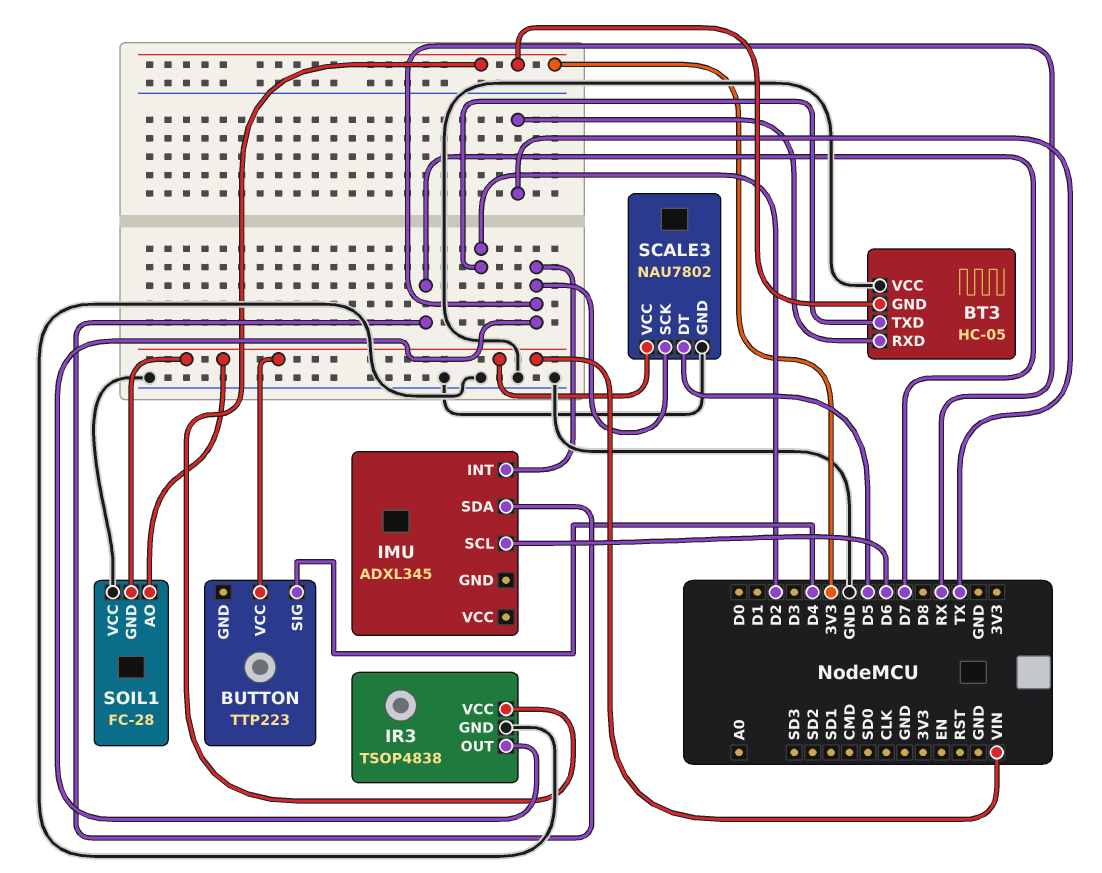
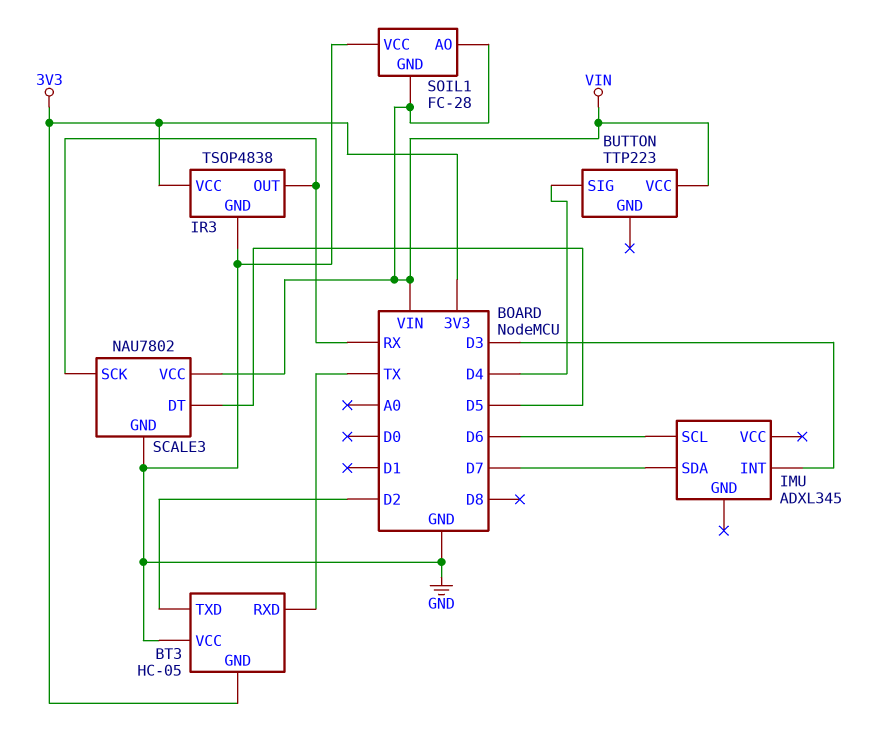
IMU pin INT: RX -> D3

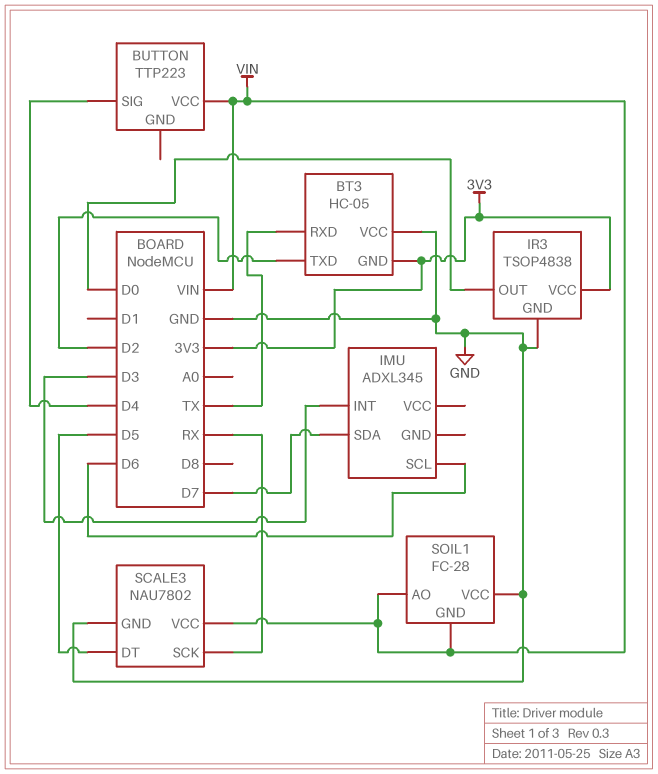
IR3 pin OUT: RX -> D0

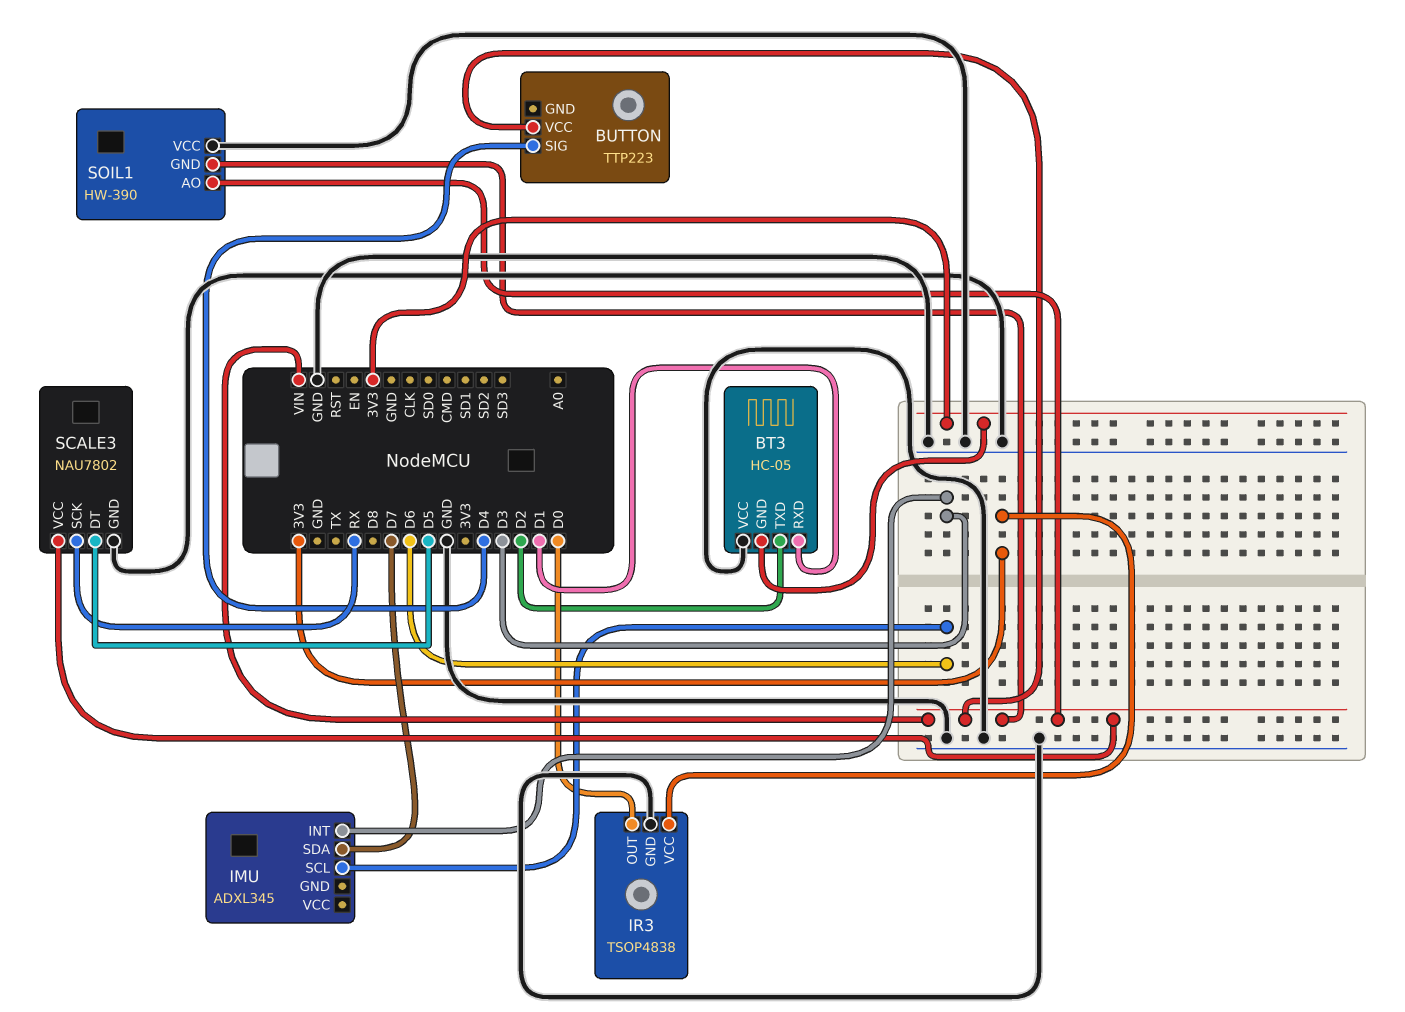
BT3 pin RXD: TX -> D1
SOIL1: FC-28 -> HW-390

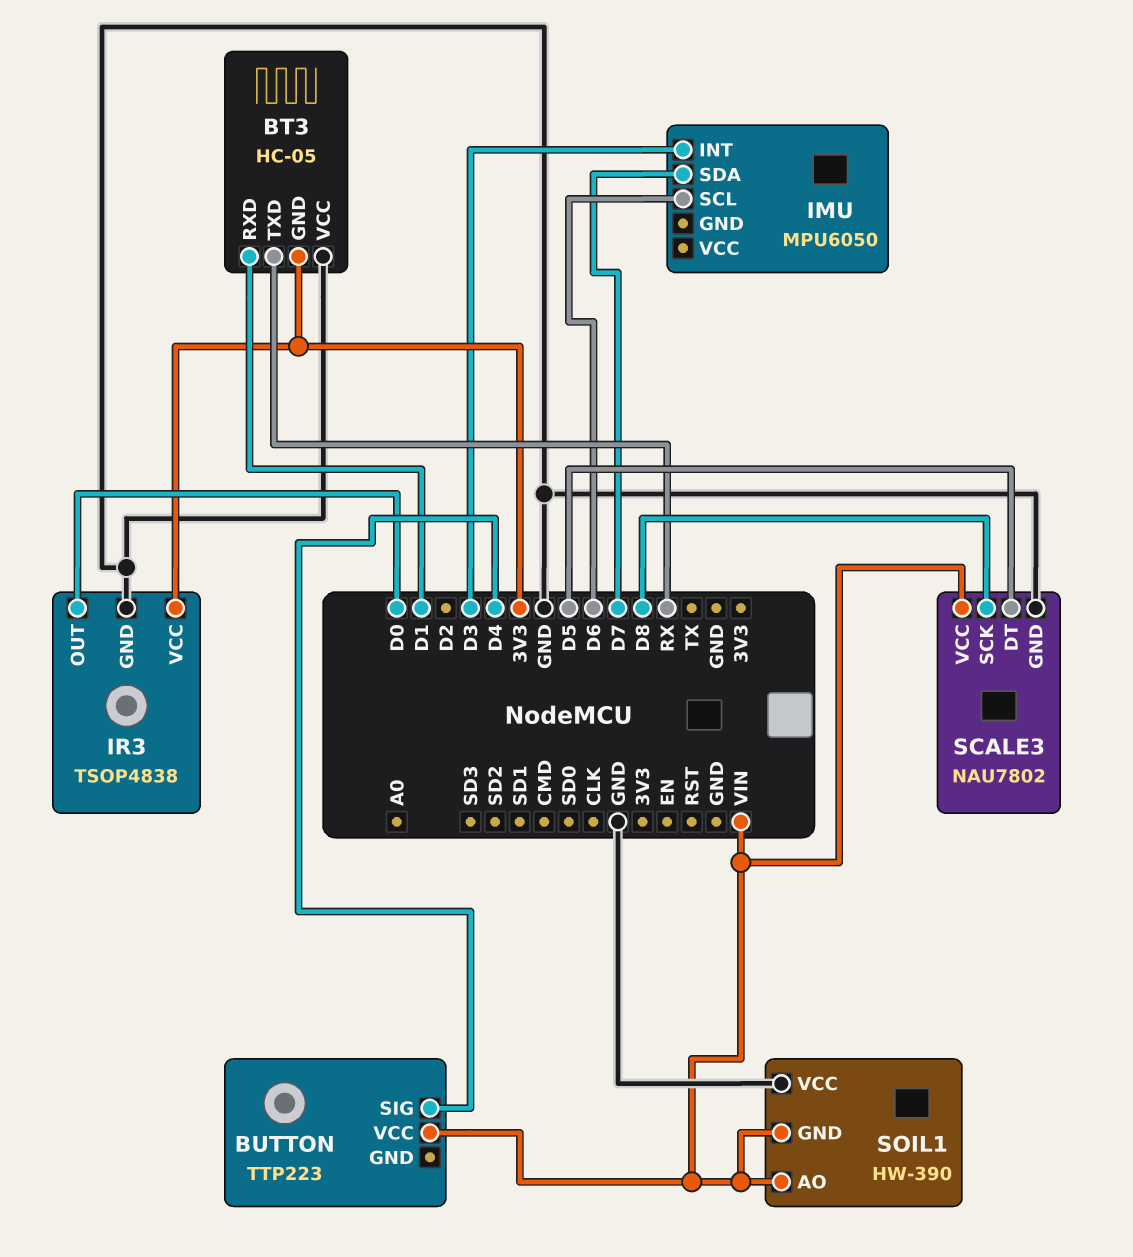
BT3 pin TXD: D2 -> RX
IMU: ADXL345 -> MPU6050
SCALE3 pin SCK: RX -> D8

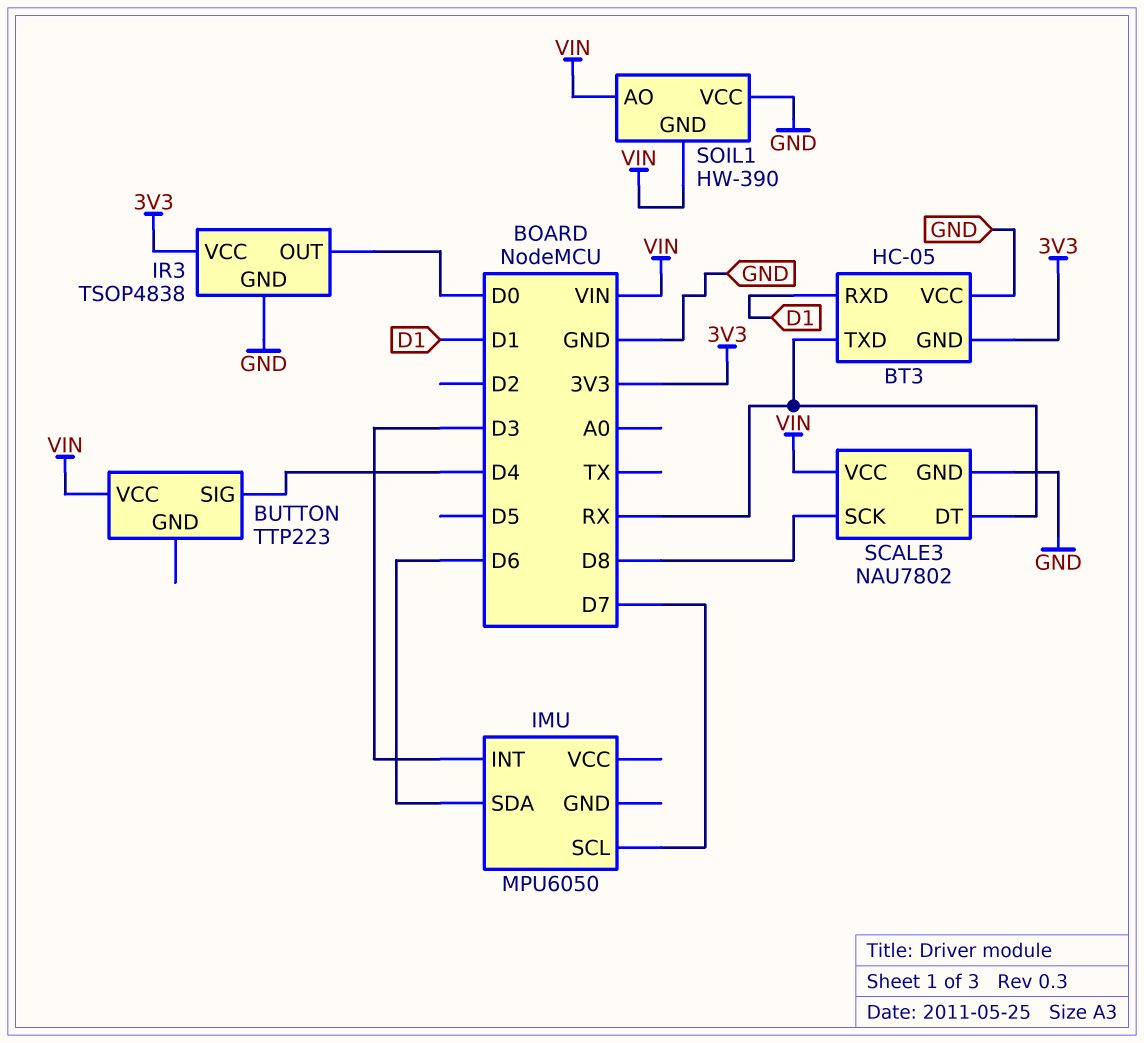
IMU pin SCL: D6 -> D7
IMU pin SDA: D7 -> D6
SCALE3 pin DT: D5 -> RX

